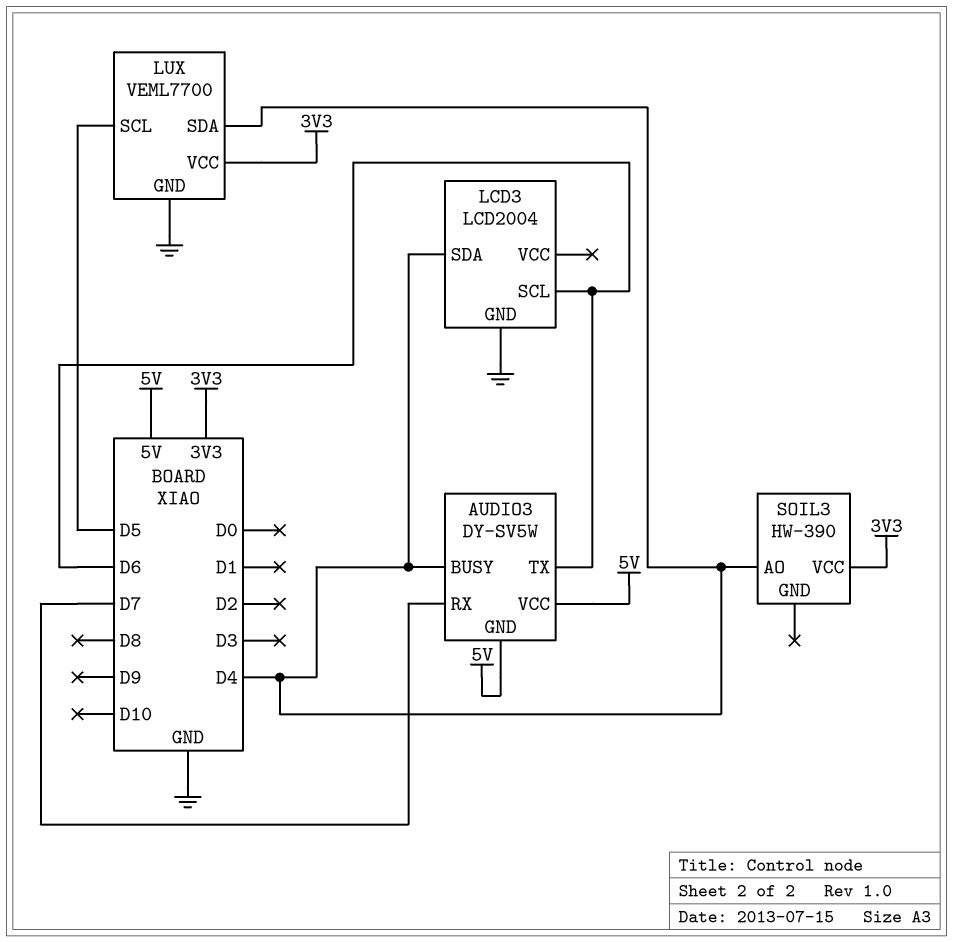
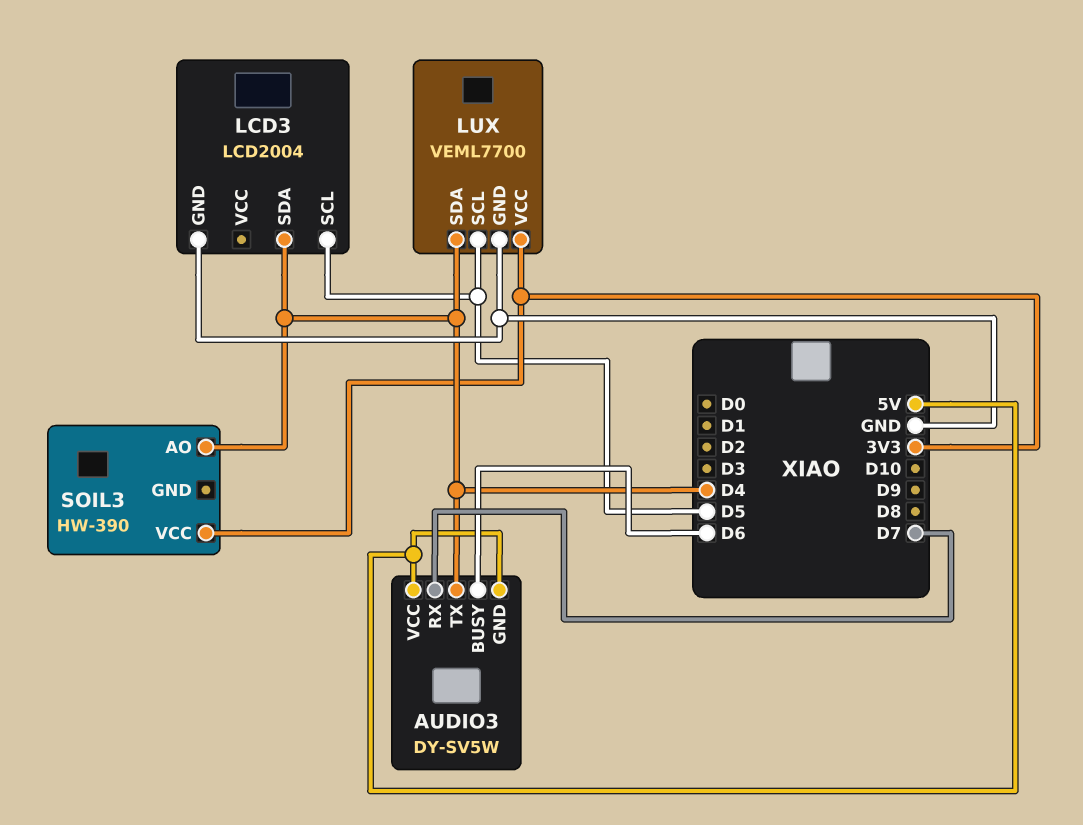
AUDIO3 pin BUSY: D4 -> D6
AUDIO3 pin TX: D6 -> D4
LCD3 pin SCL: D6 -> D5

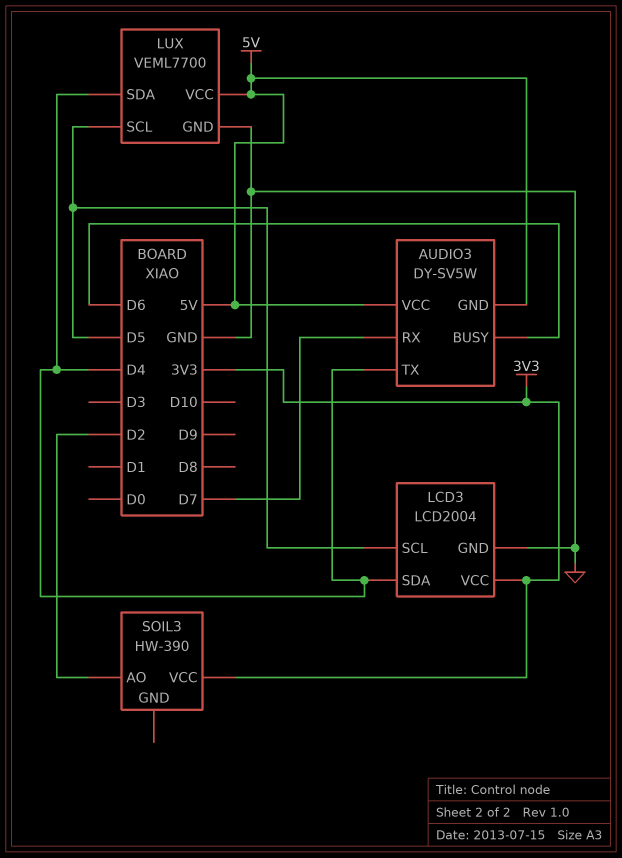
LCD3 pin VCC: none -> 3V3
LUX pin VCC: 3V3 -> 5V
SOIL3 pin AO: D4 -> D2

